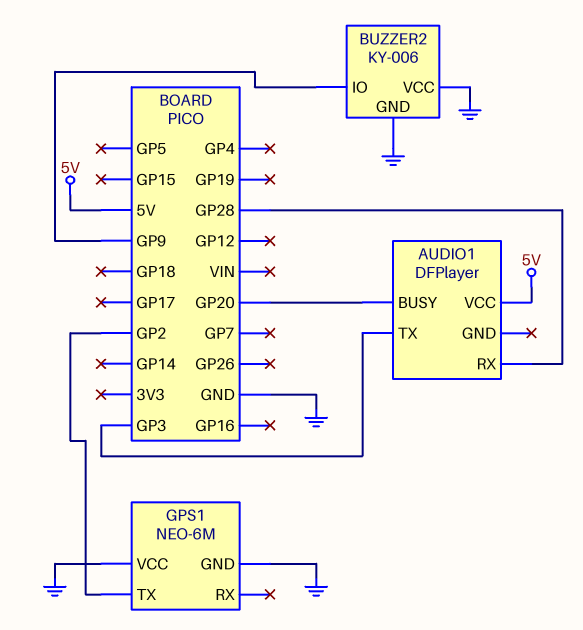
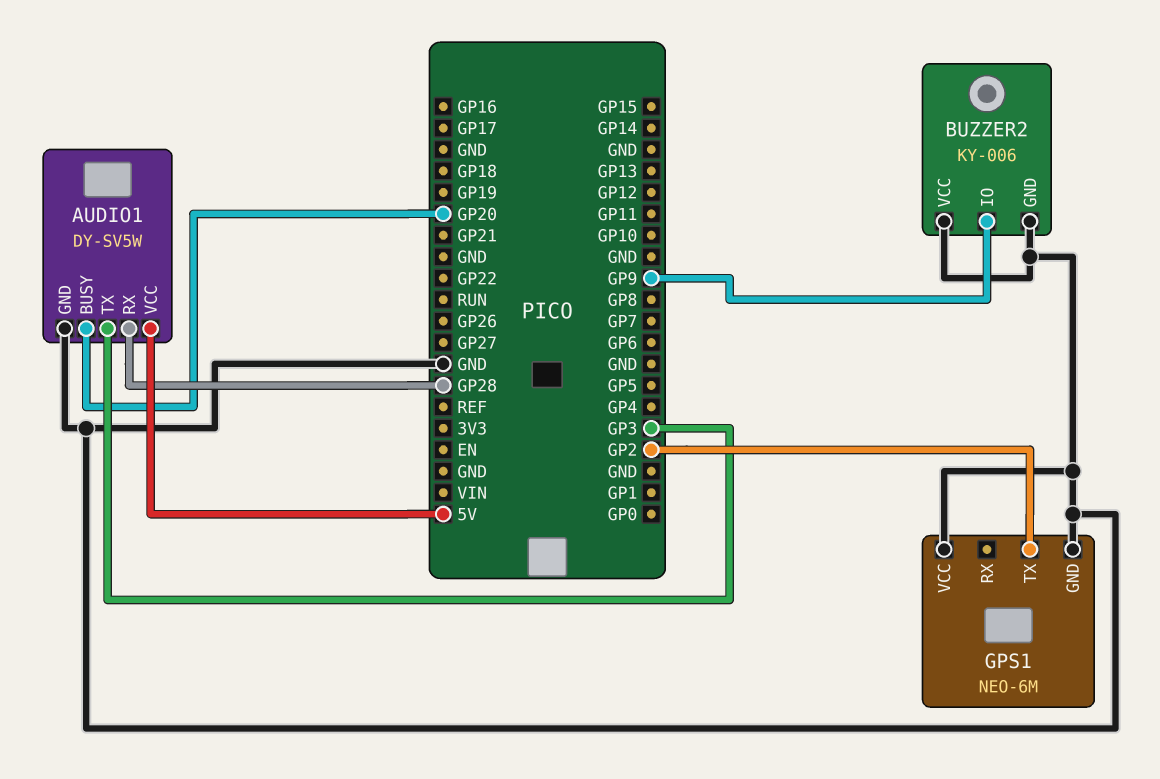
AUDIO1: DFPlayer -> DY-SV5W
AUDIO1 pin GND: none -> GND

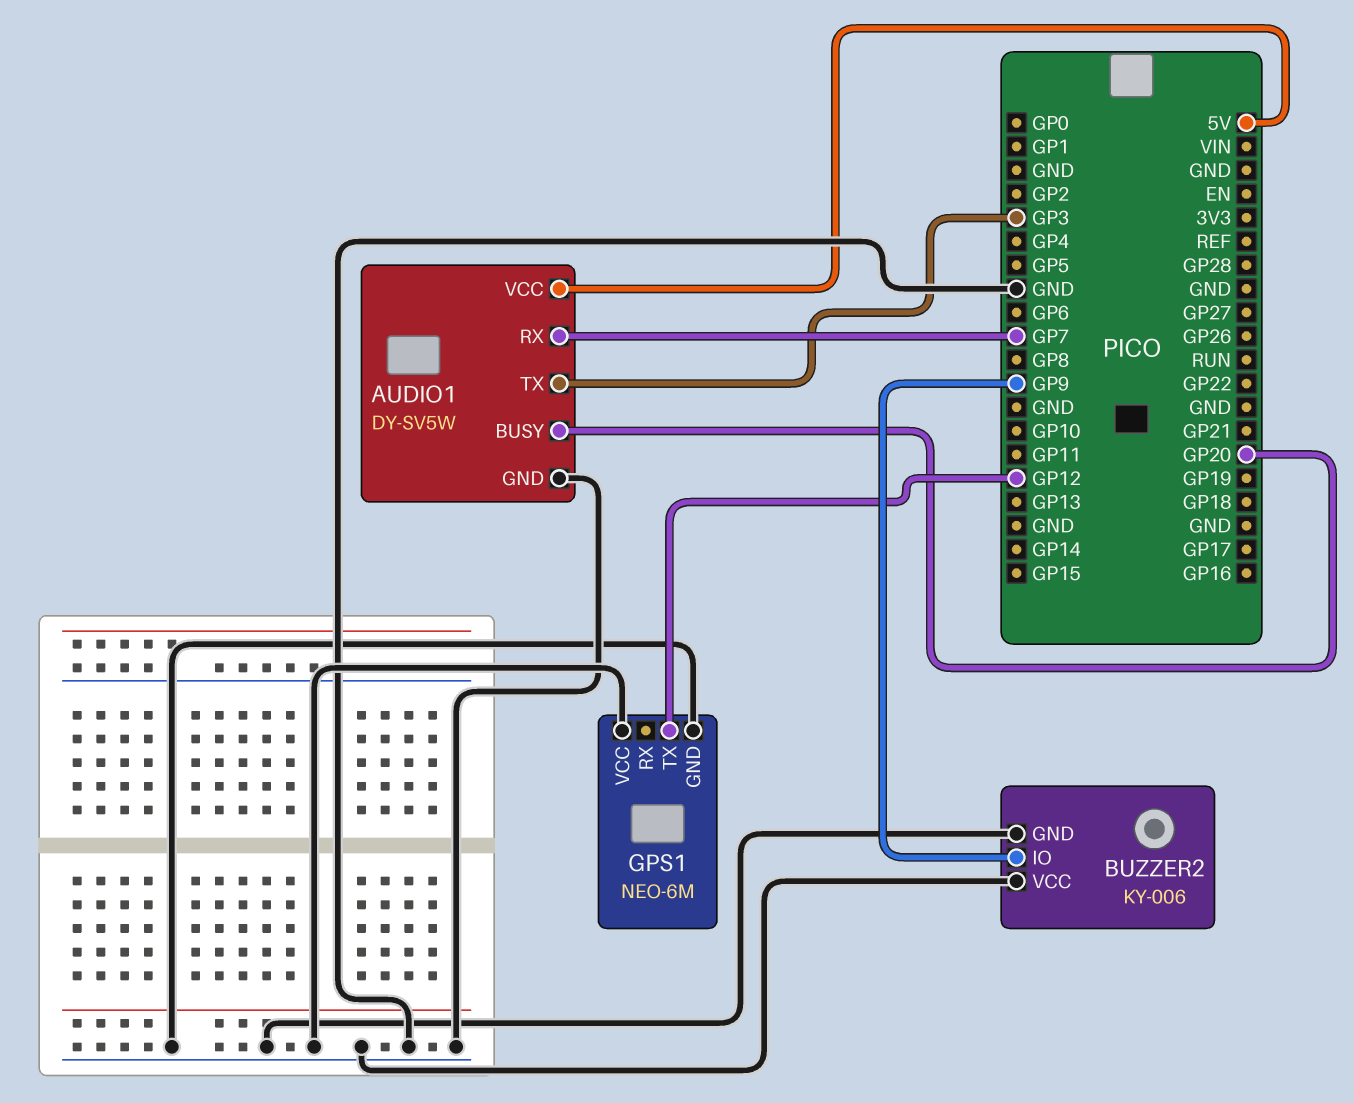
AUDIO1 pin RX: GP28 -> GP7
GPS1 pin TX: GP2 -> GP12

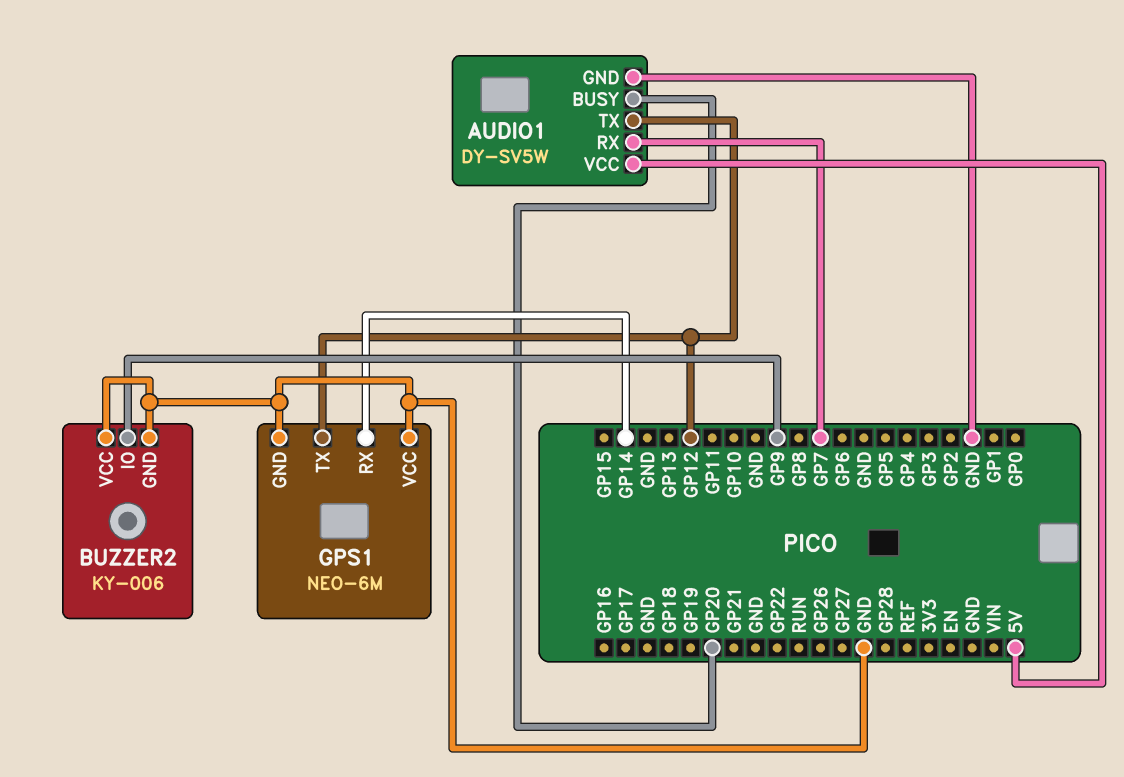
AUDIO1 pin TX: GP3 -> GP12
GPS1 pin RX: none -> GP14

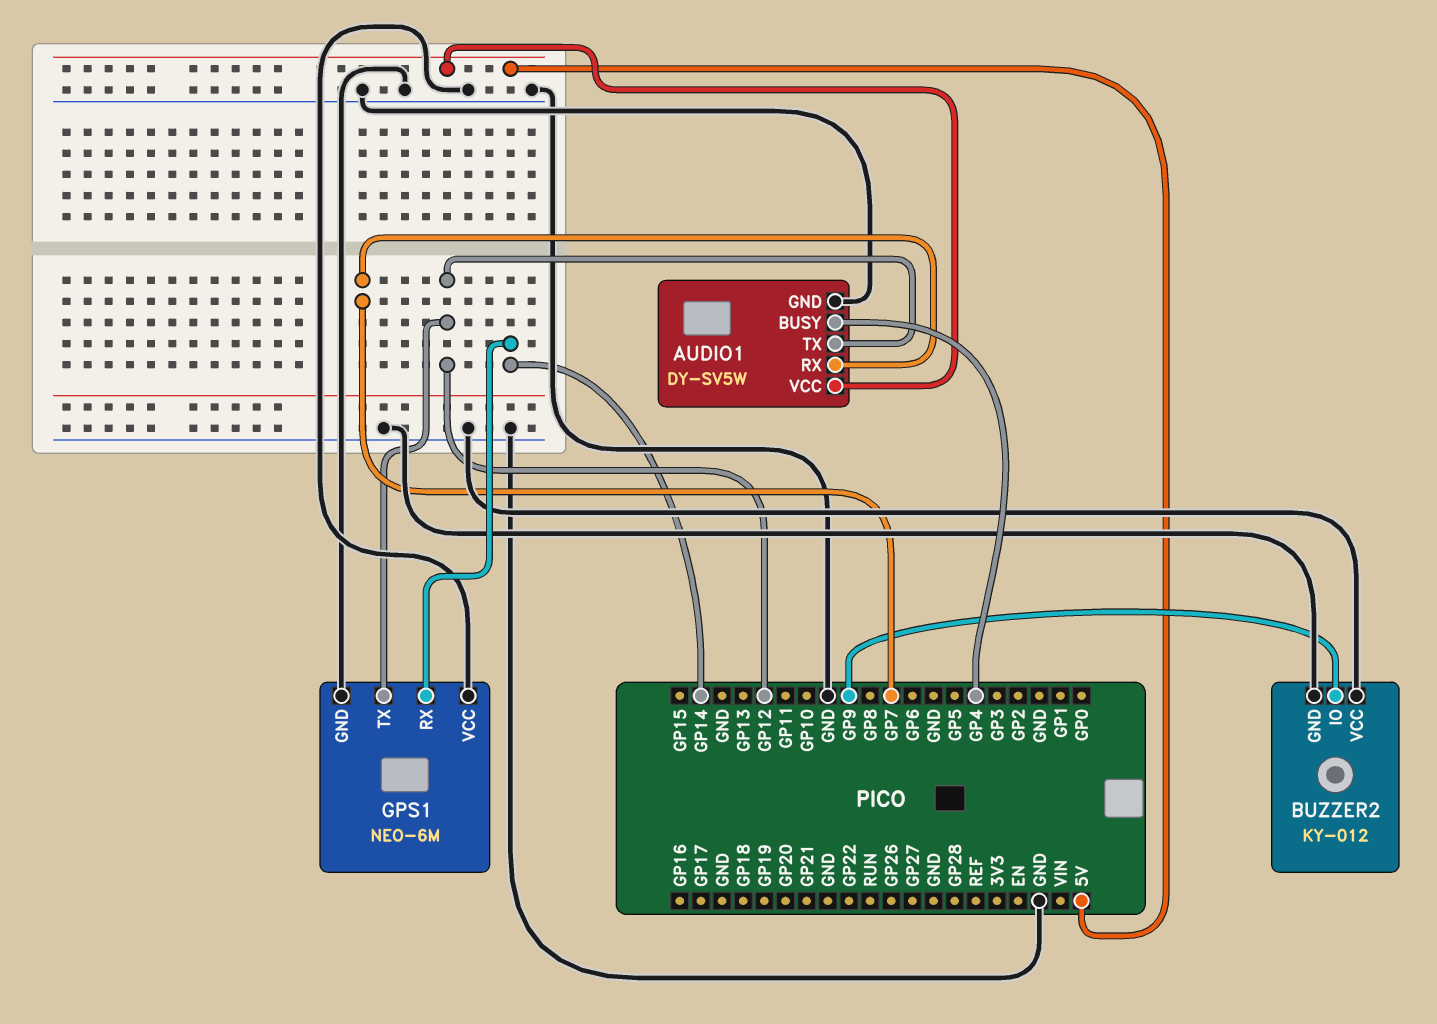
AUDIO1 pin BUSY: GP20 -> GP4
BUZZER2: KY-006 -> KY-012

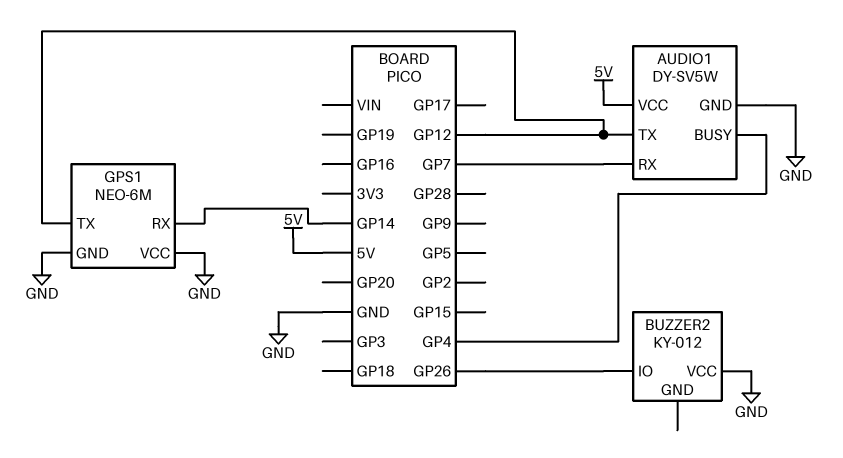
BUZZER2 pin GND: GND -> none
BUZZER2 pin IO: GP9 -> GP26

